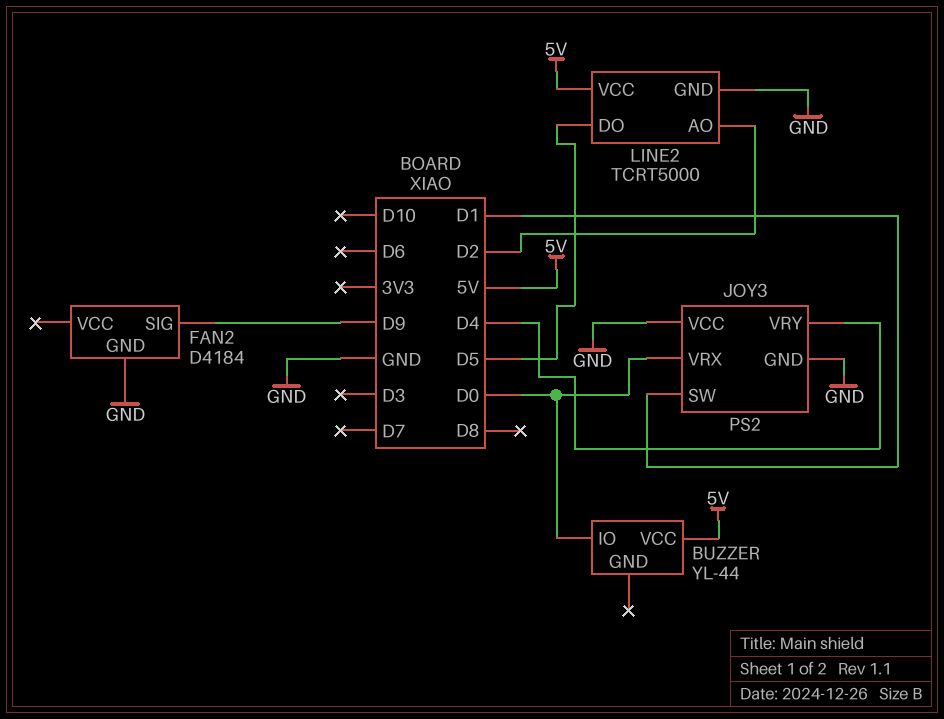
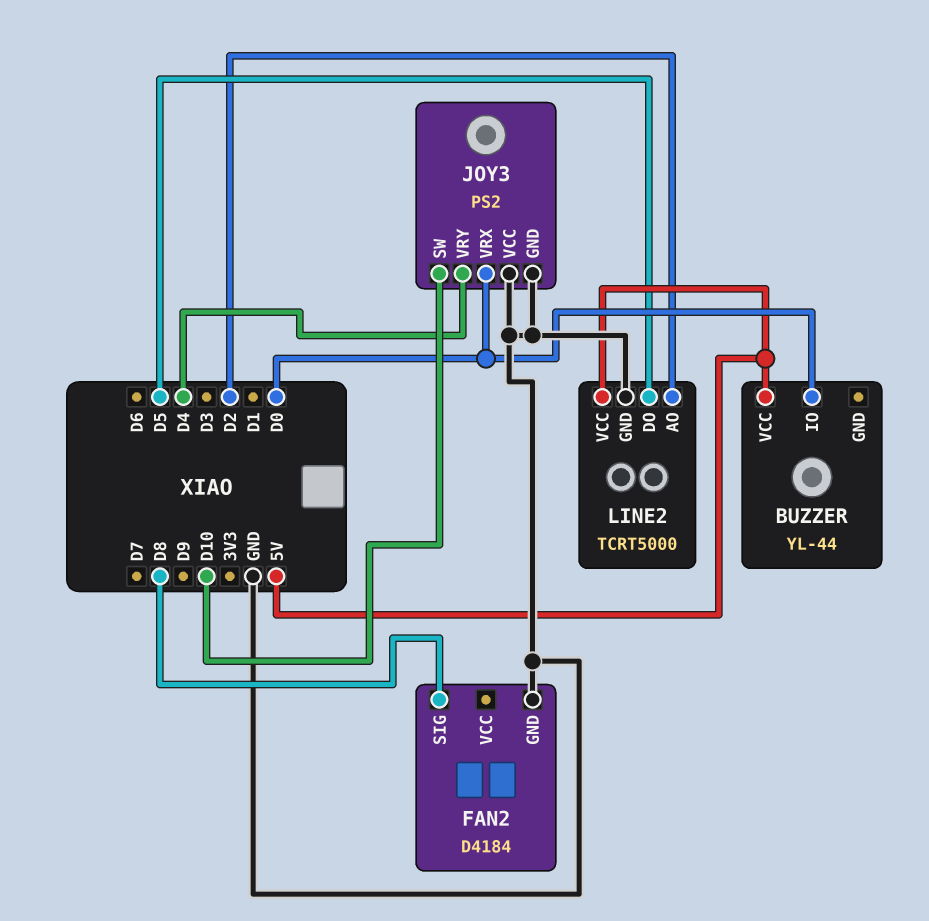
FAN2 pin SIG: D9 -> D8
JOY3 pin SW: D1 -> D10

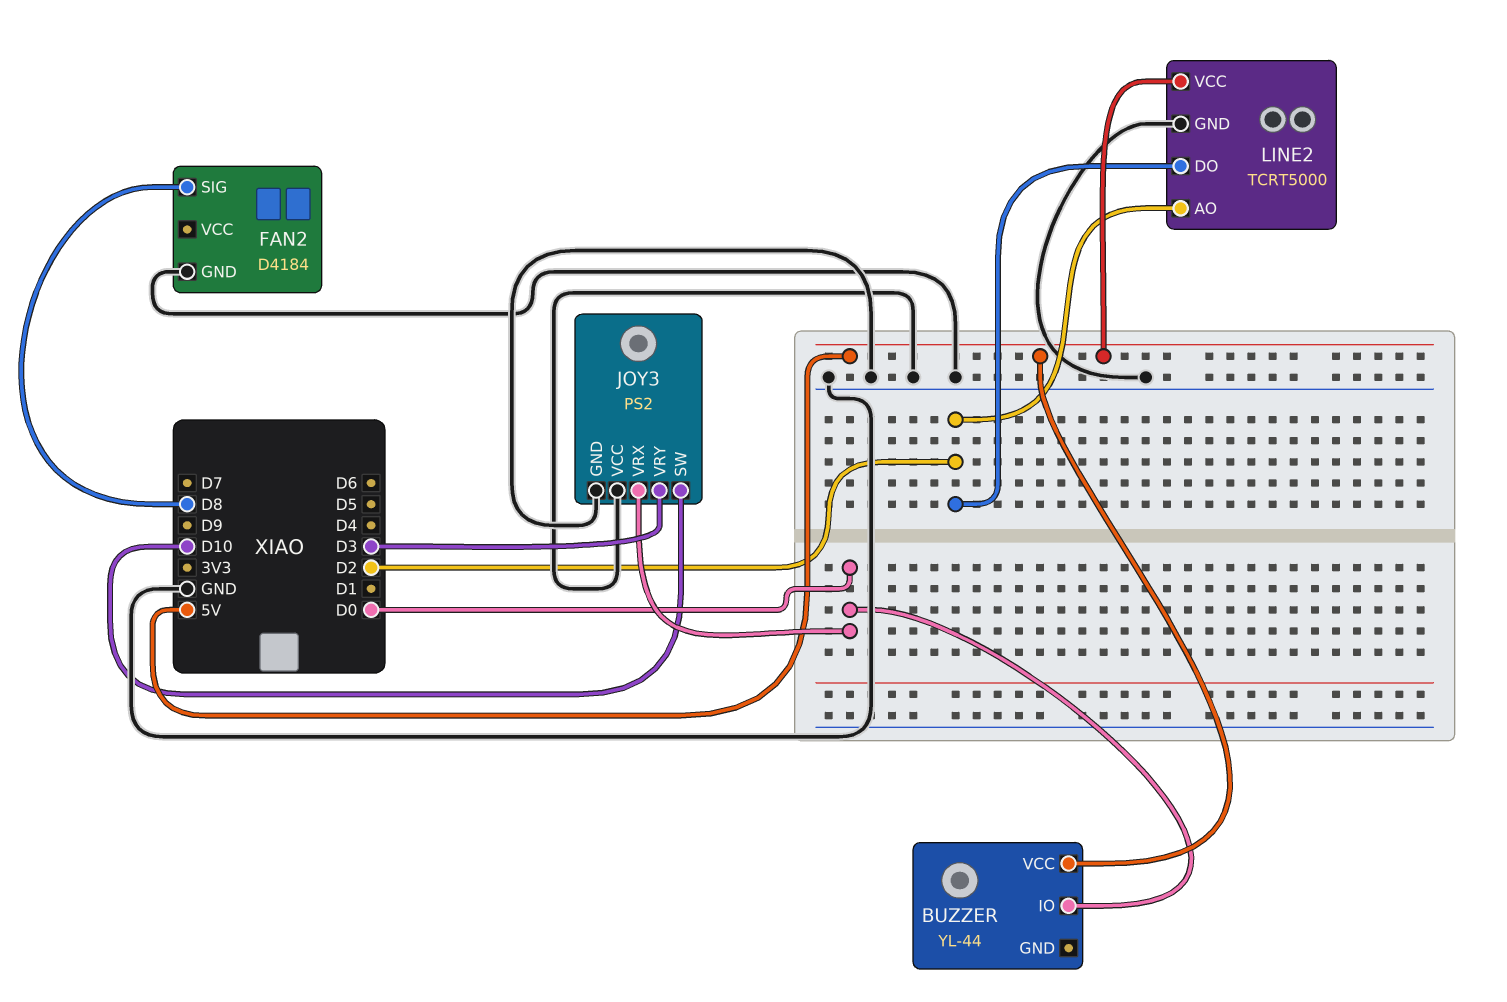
JOY3 pin VRY: D4 -> D3
LINE2 pin DO: D5 -> D2

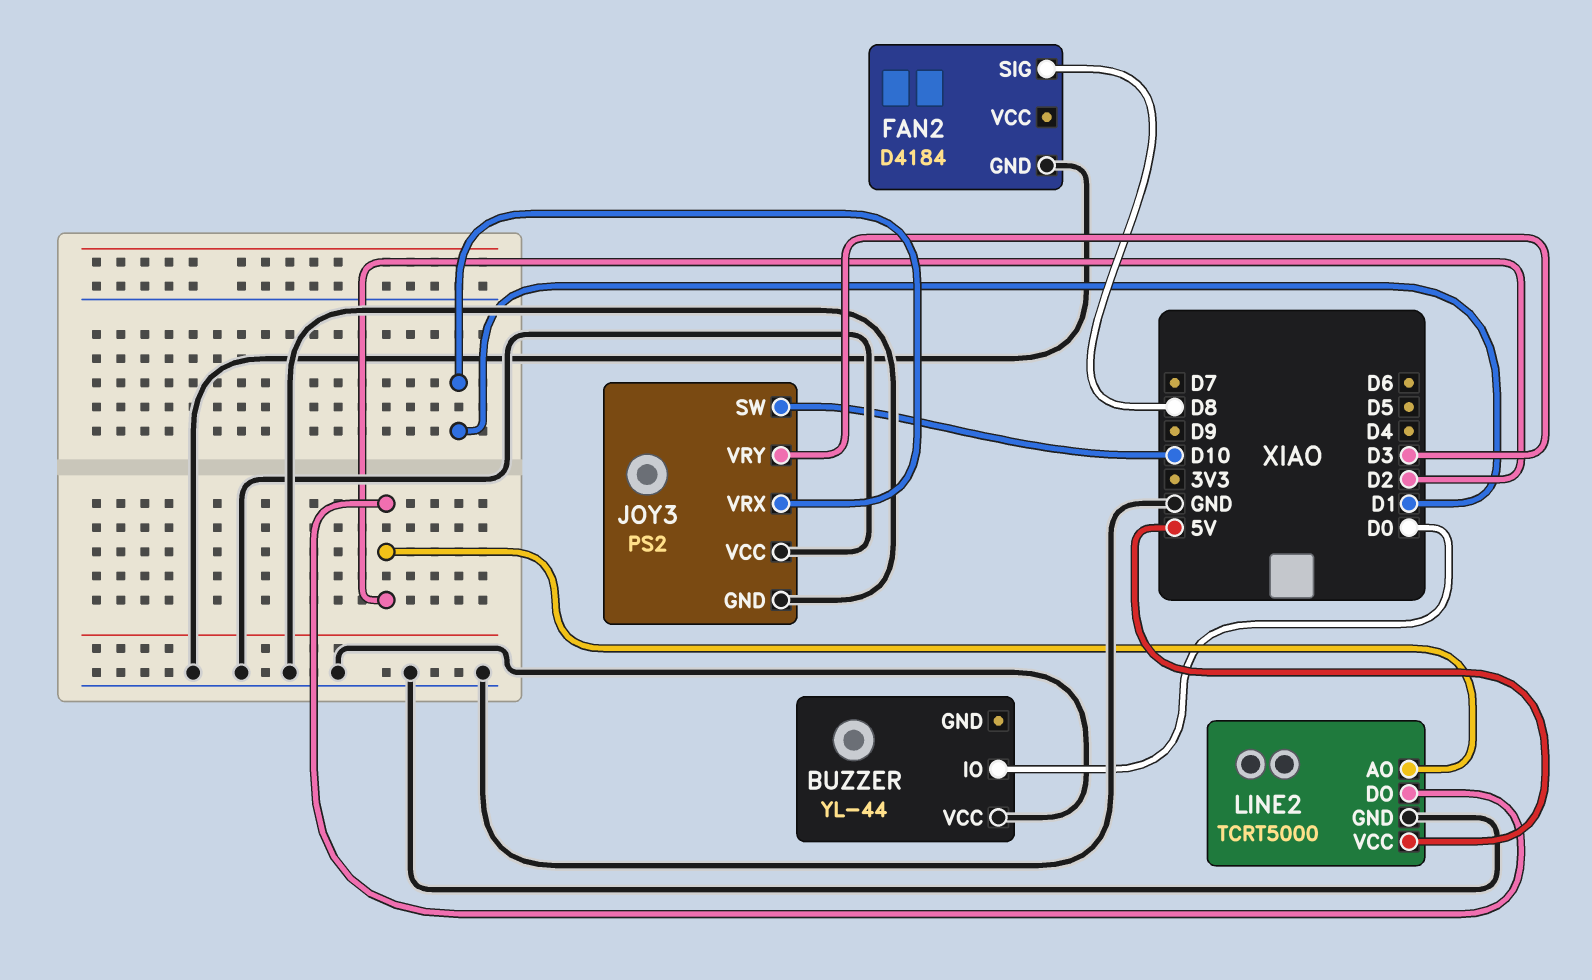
BUZZER pin VCC: 5V -> GND
JOY3 pin VRX: D0 -> D1

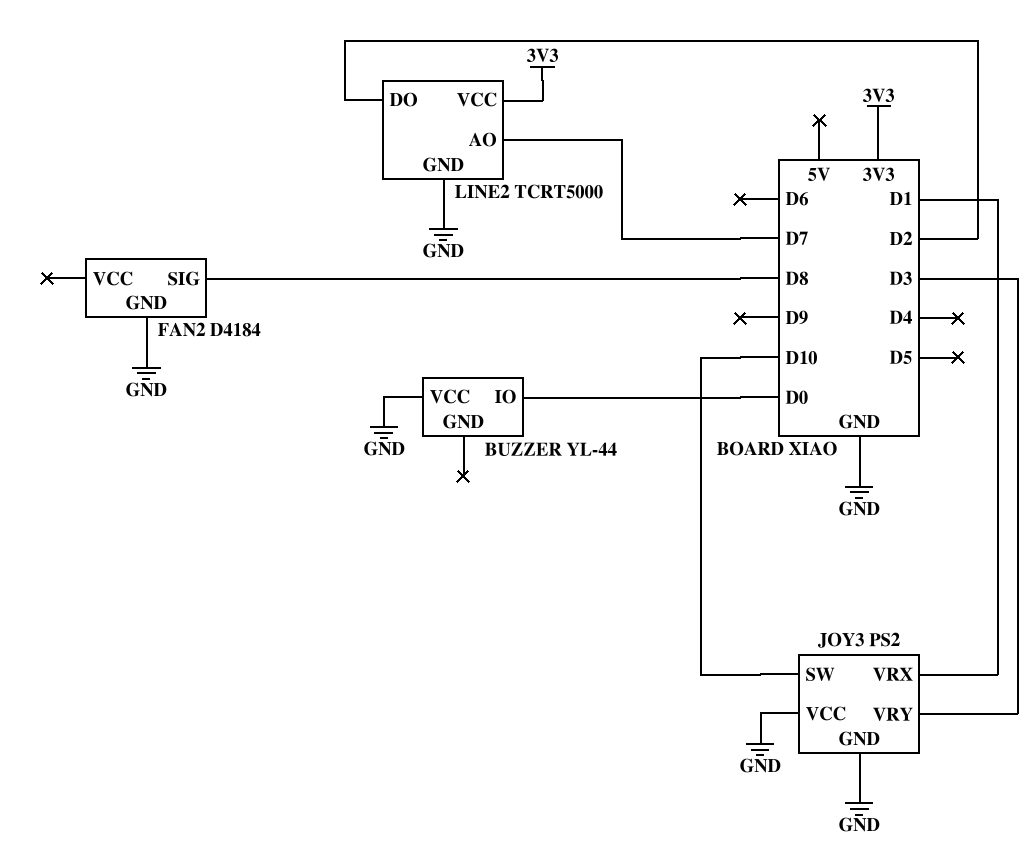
LINE2 pin AO: D2 -> D7
LINE2 pin VCC: 5V -> 3V3

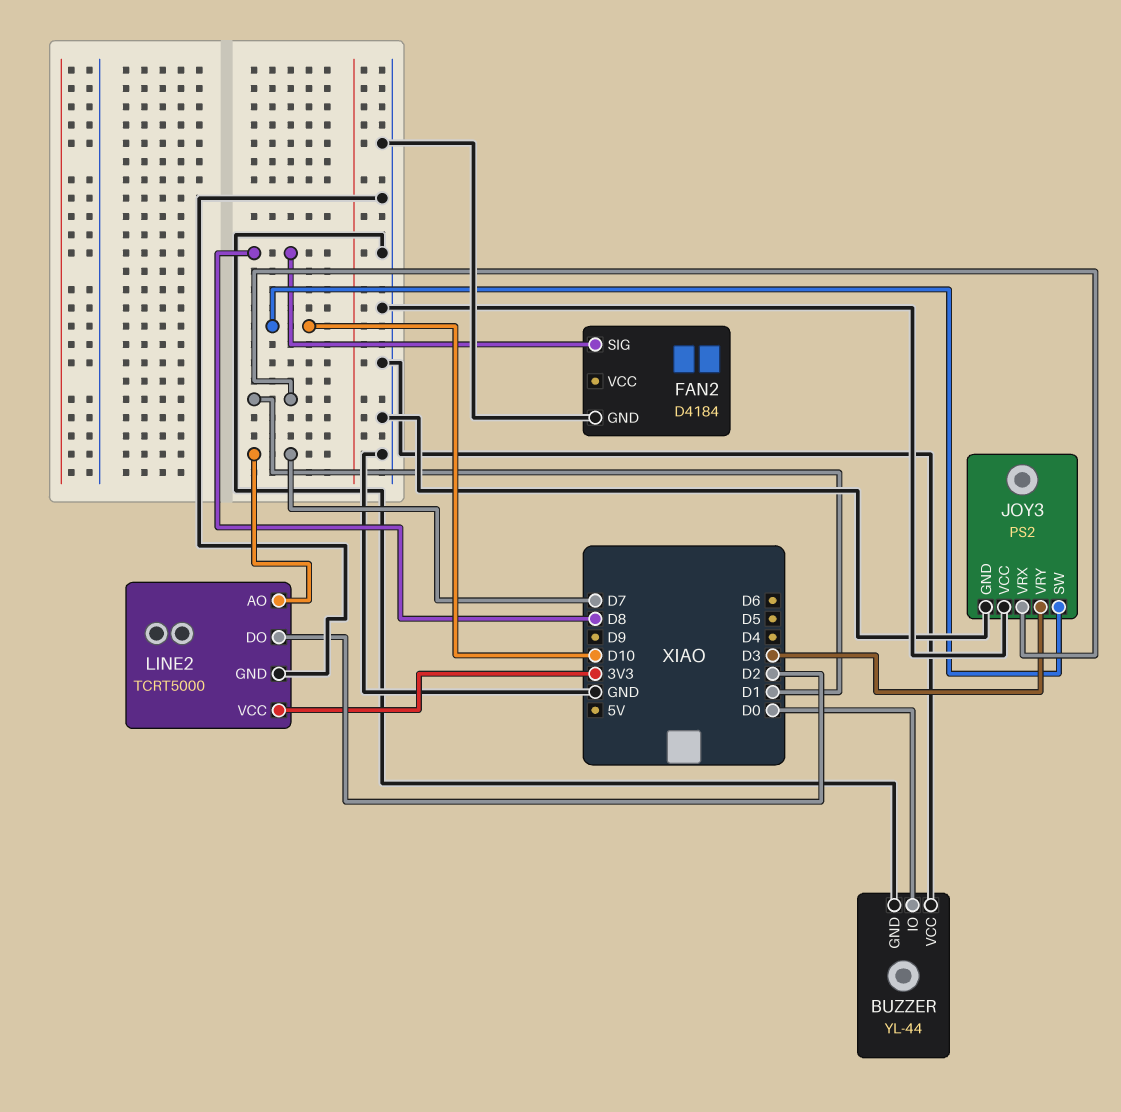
BUZZER pin GND: none -> GND

